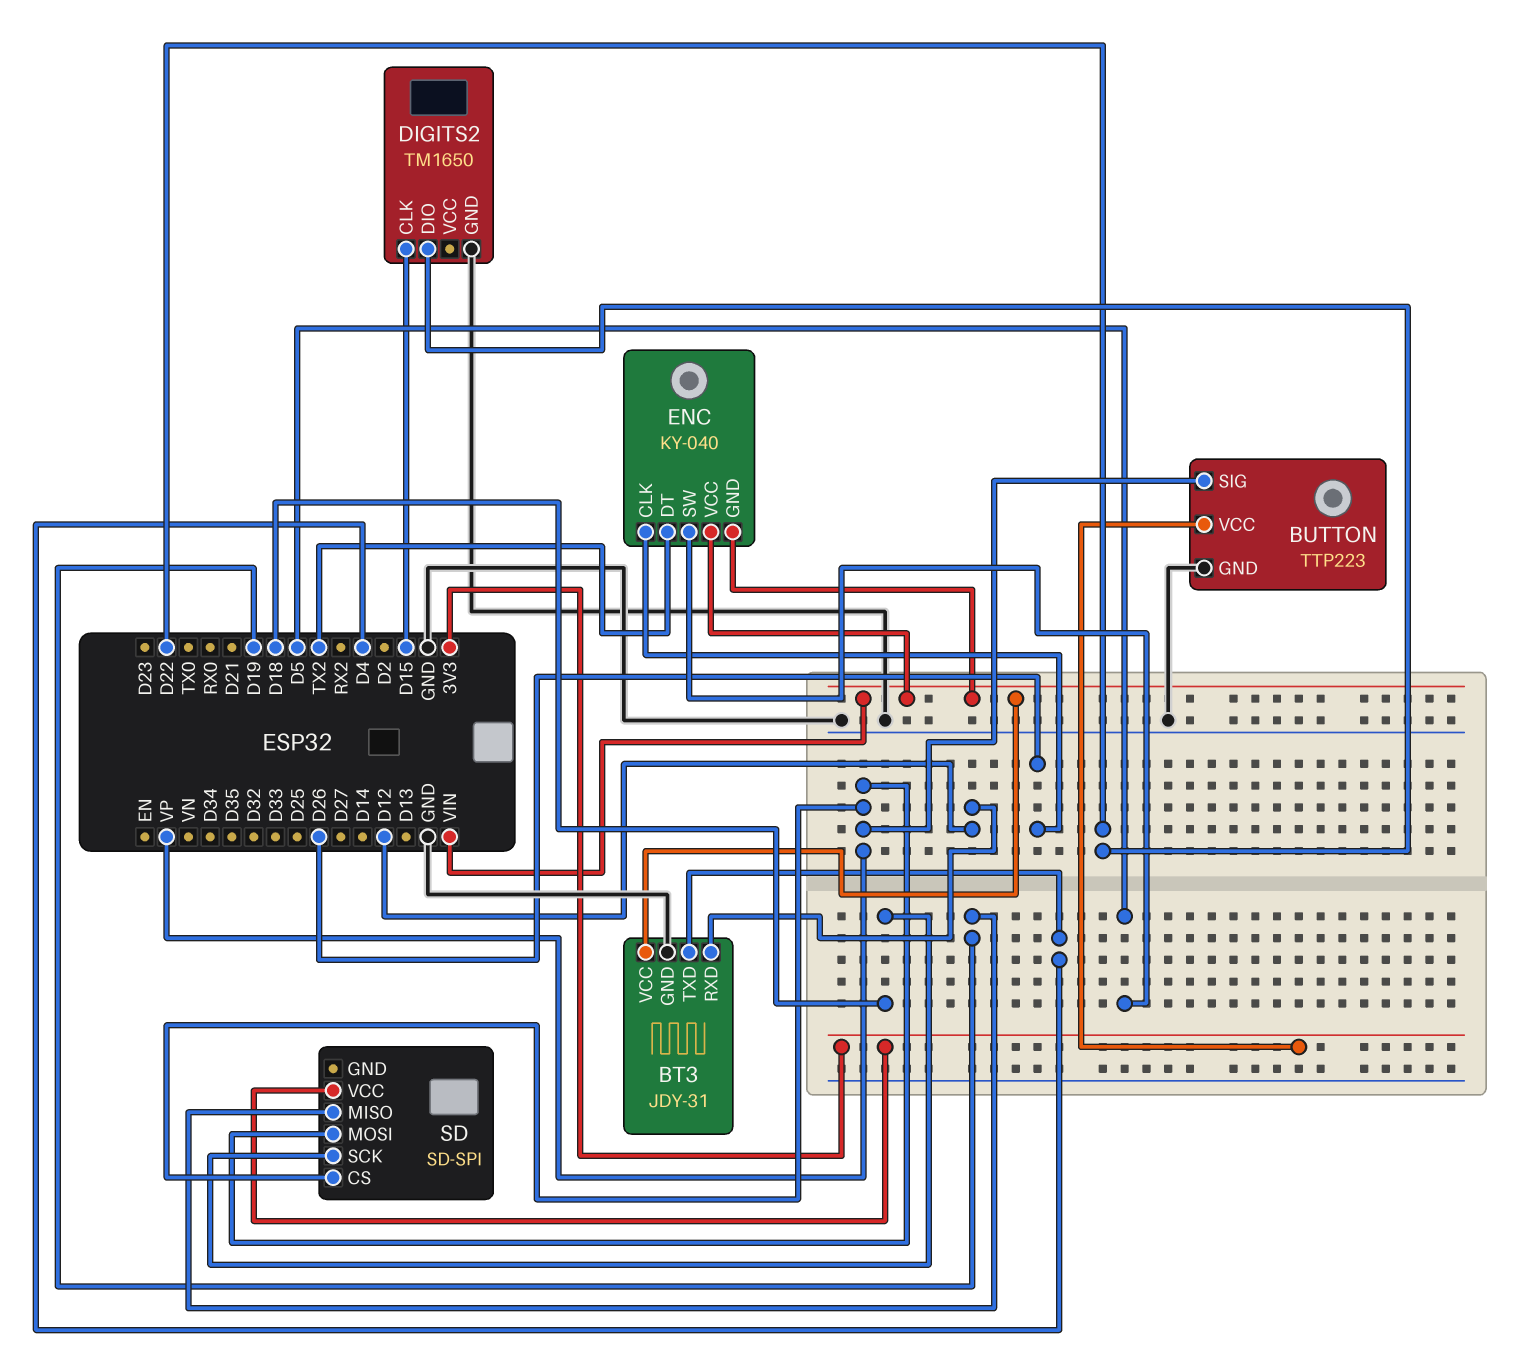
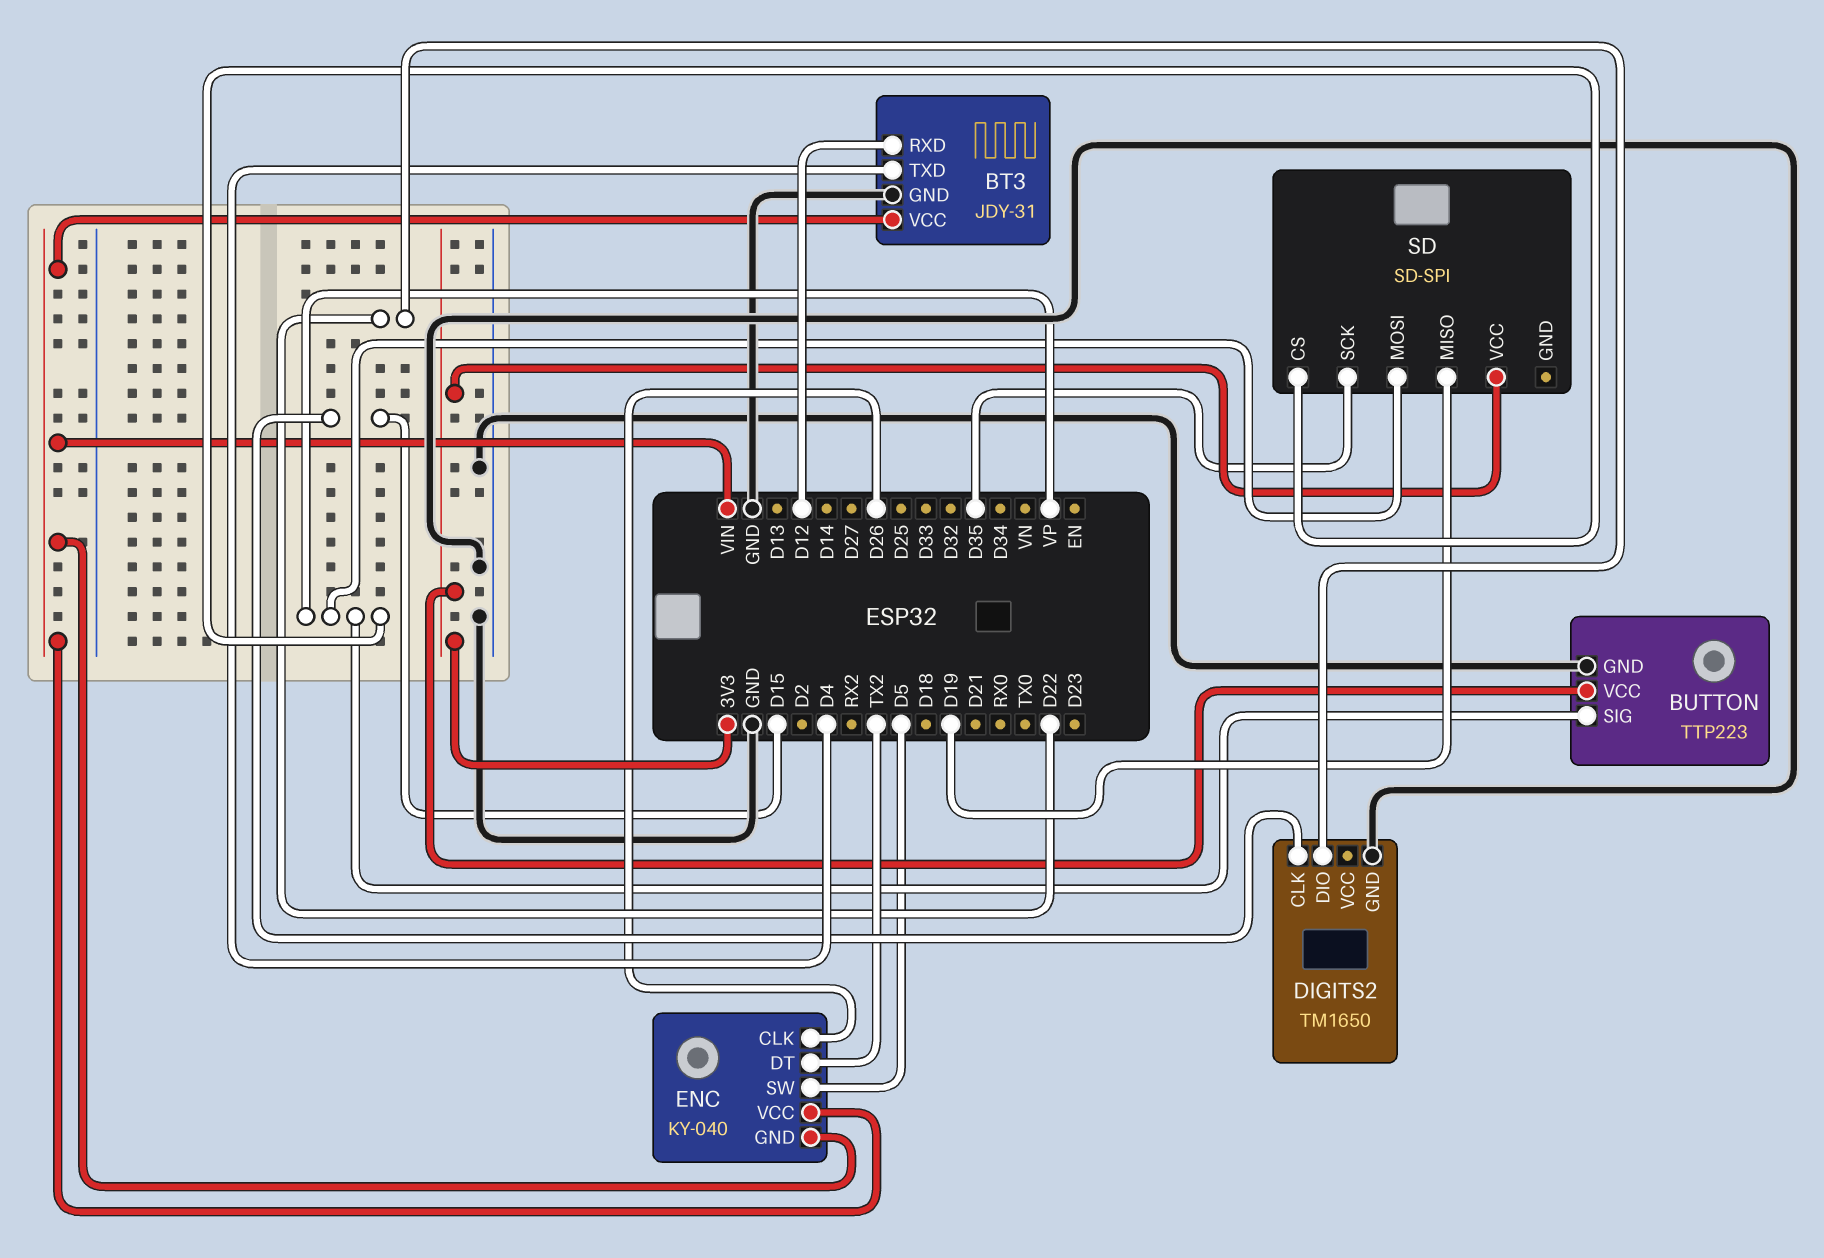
SD pin SCK: D18 -> D35

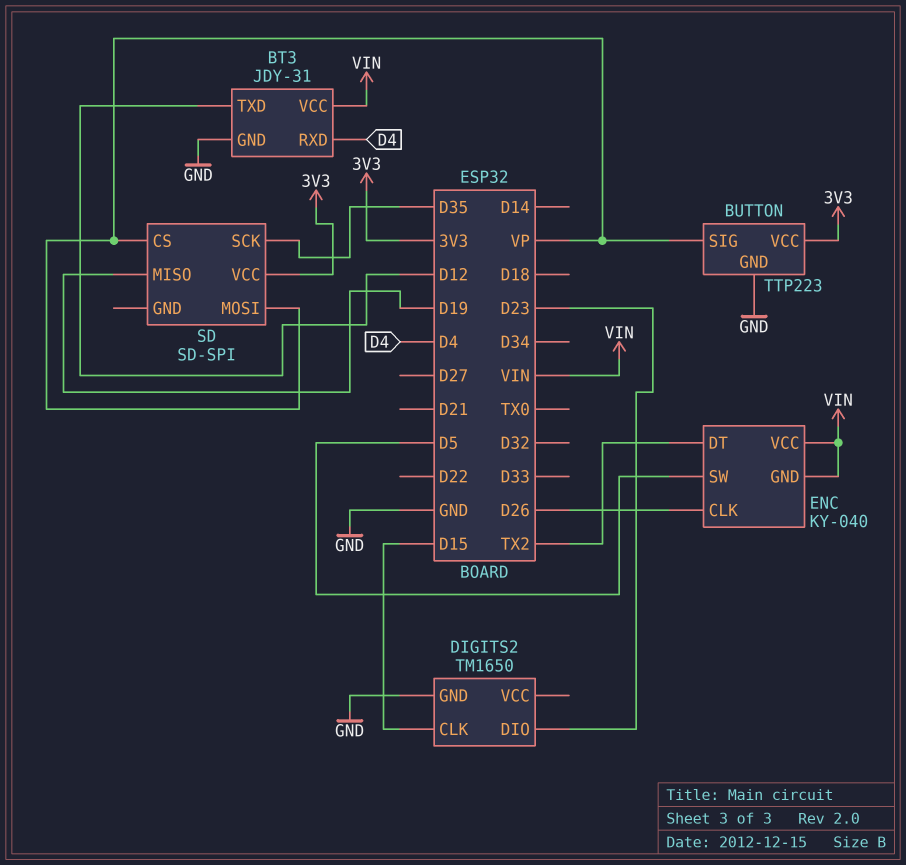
BT3 pin RXD: D12 -> D4
BT3 pin TXD: D4 -> D12
DIGITS2 pin DIO: D22 -> D23

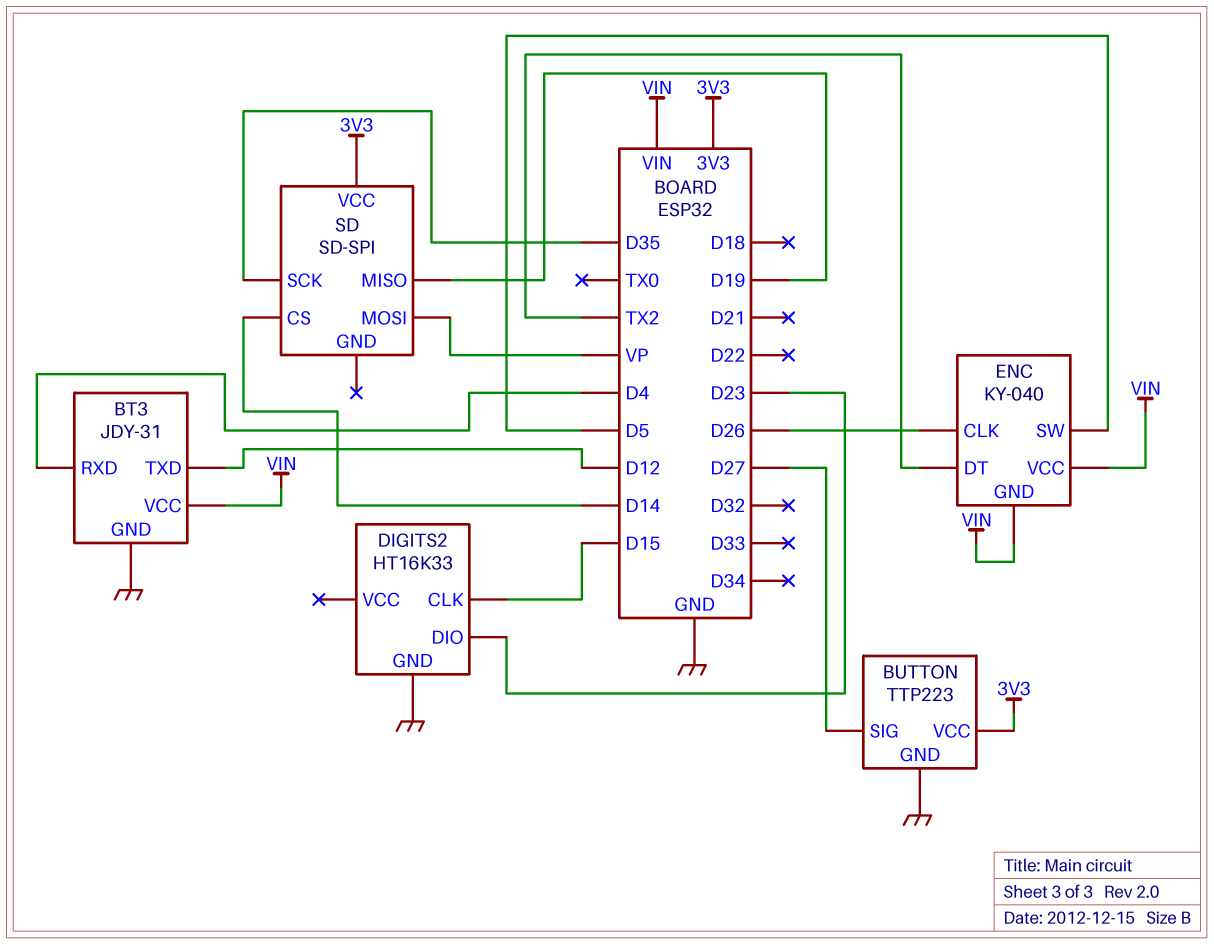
BUTTON pin SIG: VP -> D27
DIGITS2: TM1650 -> HT16K33
SD pin CS: VP -> D14

